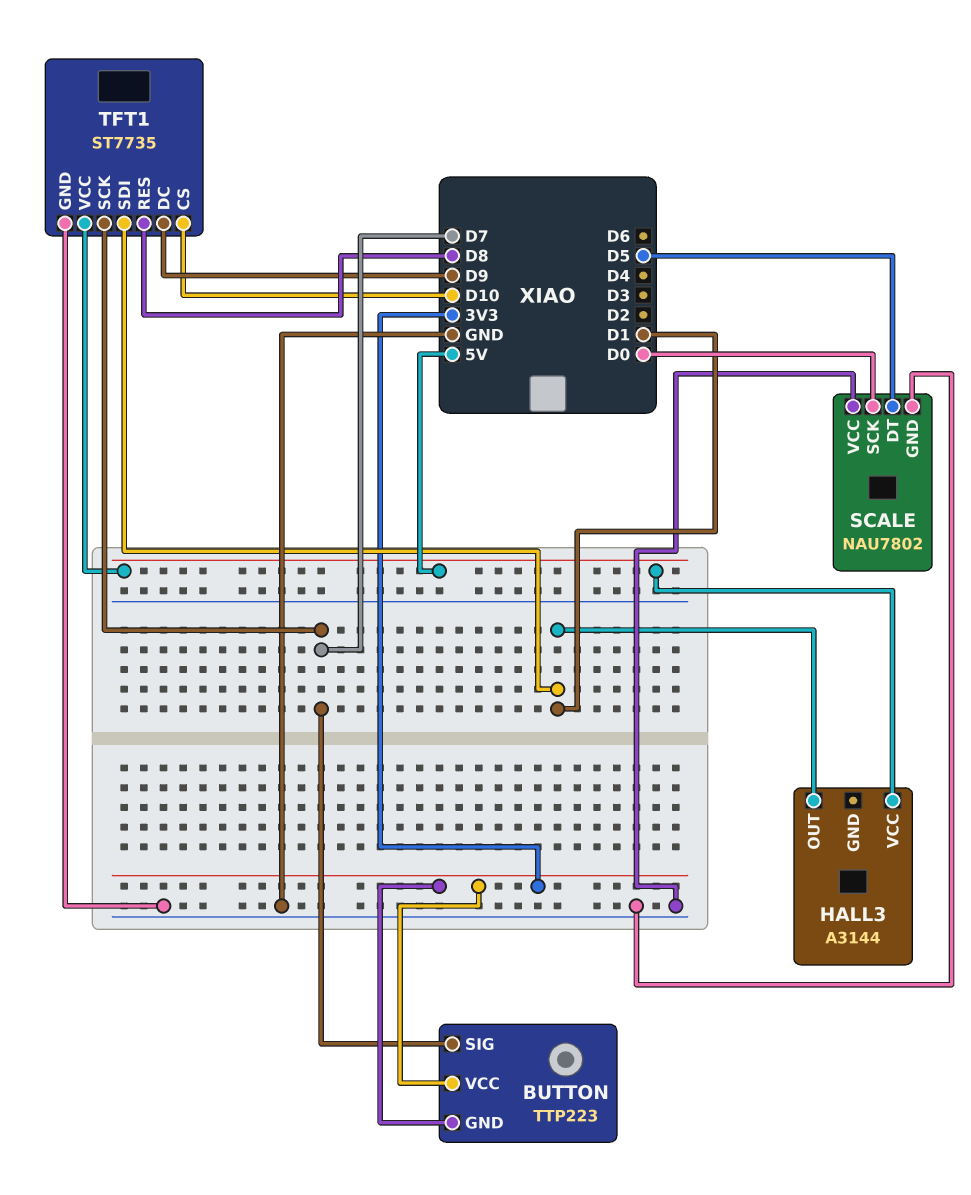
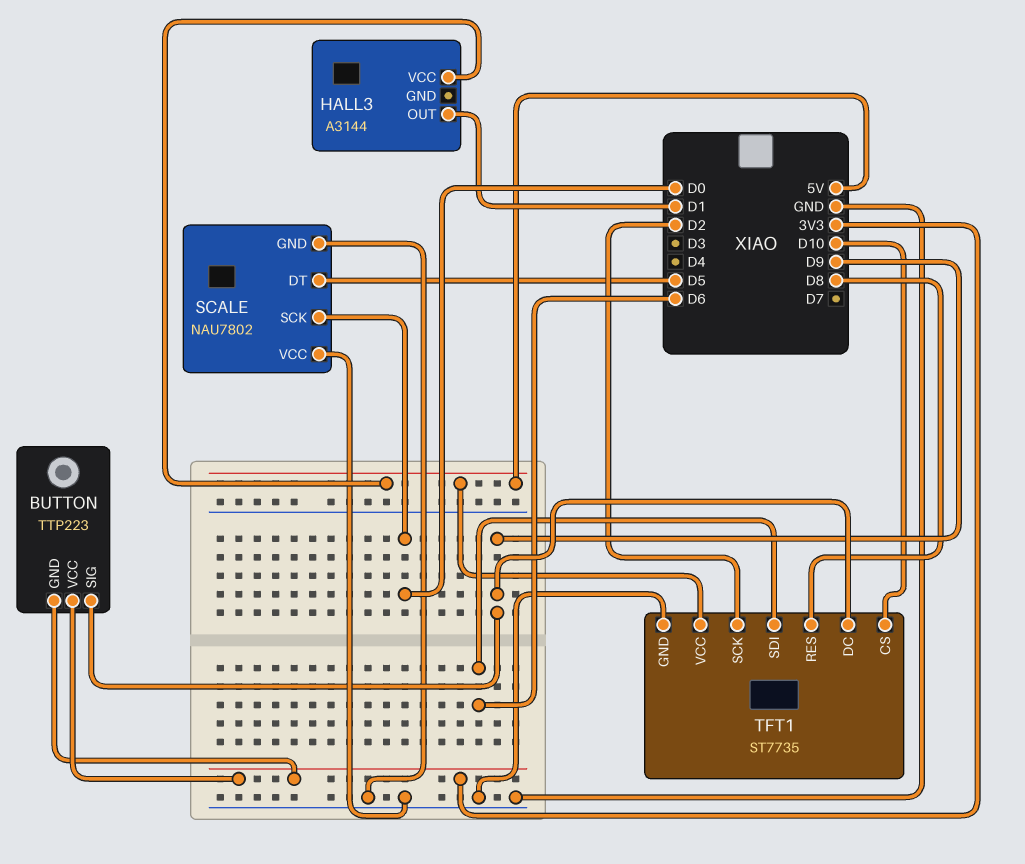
BUTTON pin SIG: D7 -> D9
TFT1 pin SCK: D7 -> D2
TFT1 pin SDI: D1 -> D6

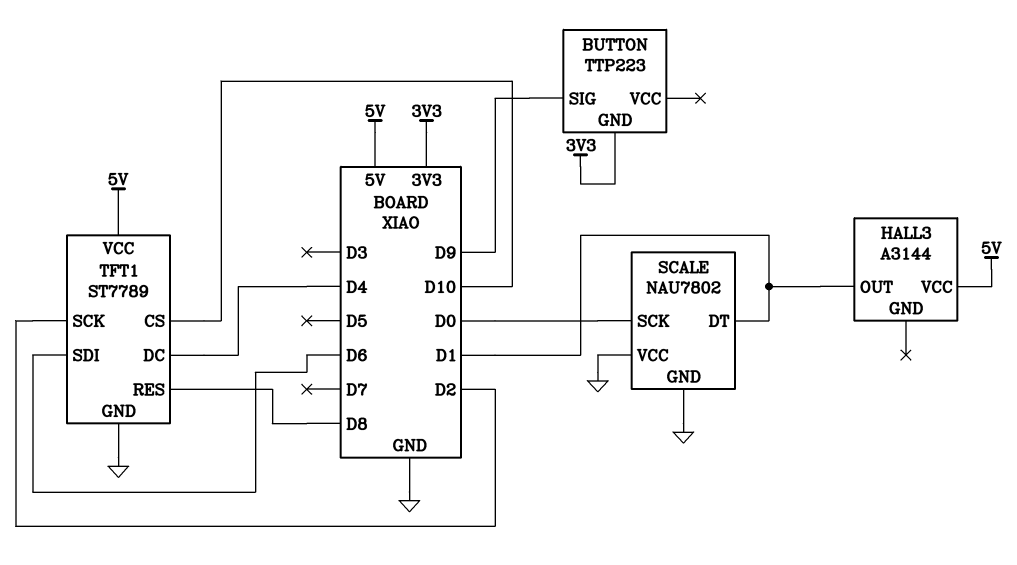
BUTTON pin VCC: 3V3 -> none
SCALE pin DT: D5 -> D1
TFT1: ST7735 -> ST7789
TFT1 pin DC: D9 -> D4

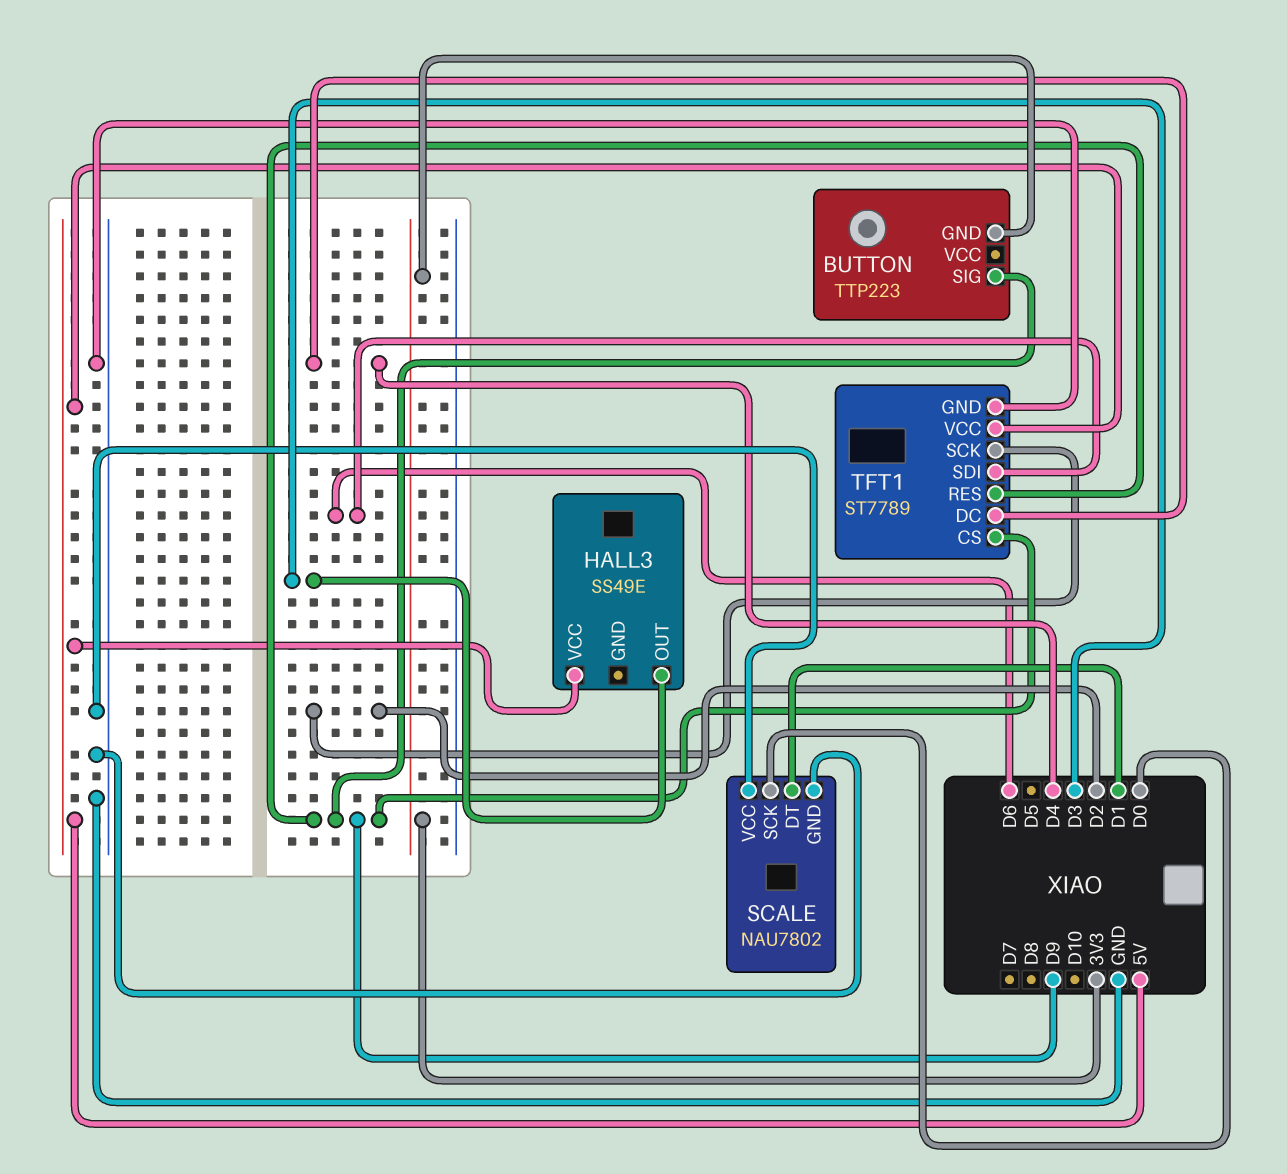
HALL3: A3144 -> SS49E
HALL3 pin OUT: D1 -> D3
TFT1 pin CS: D10 -> D9
TFT1 pin RES: D8 -> D9

